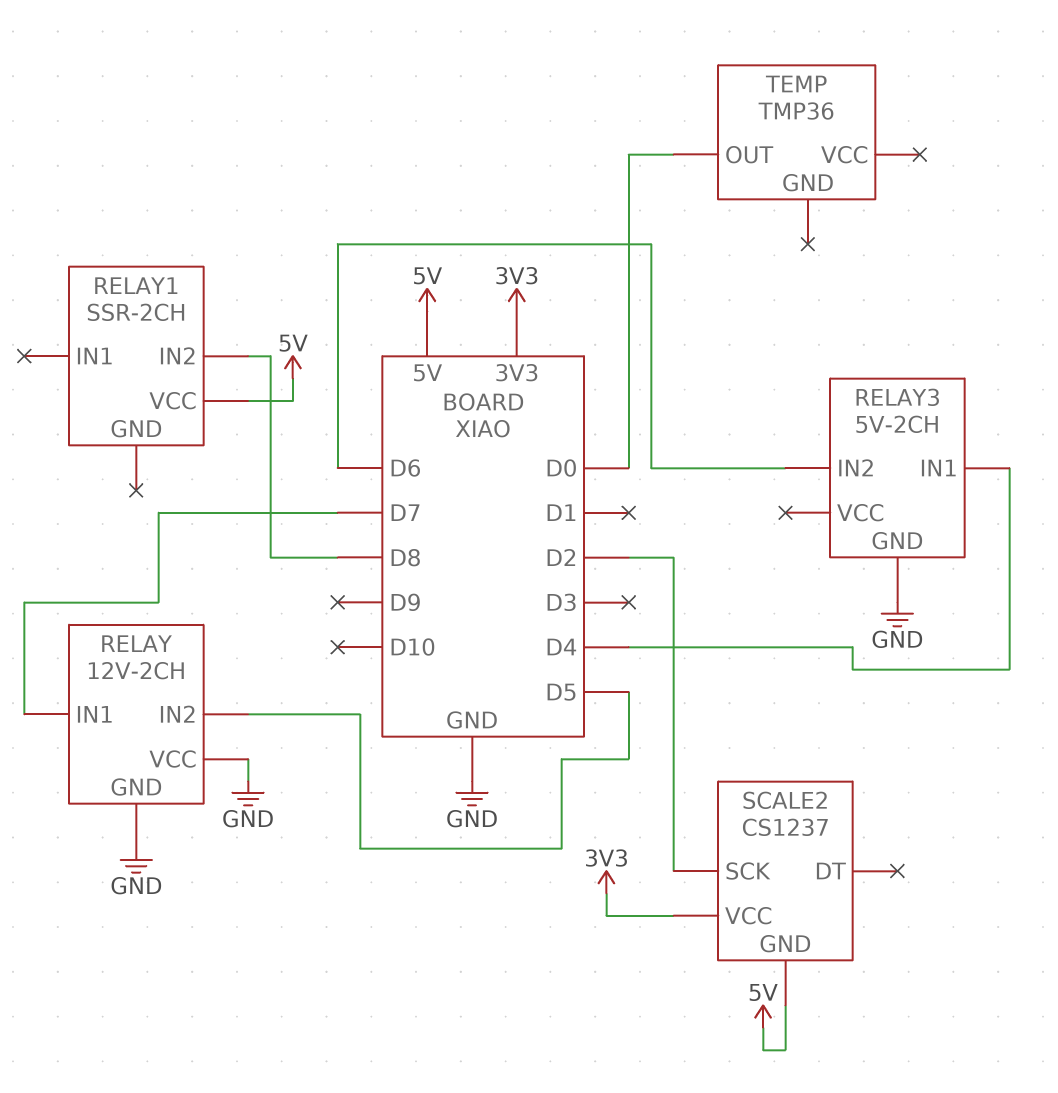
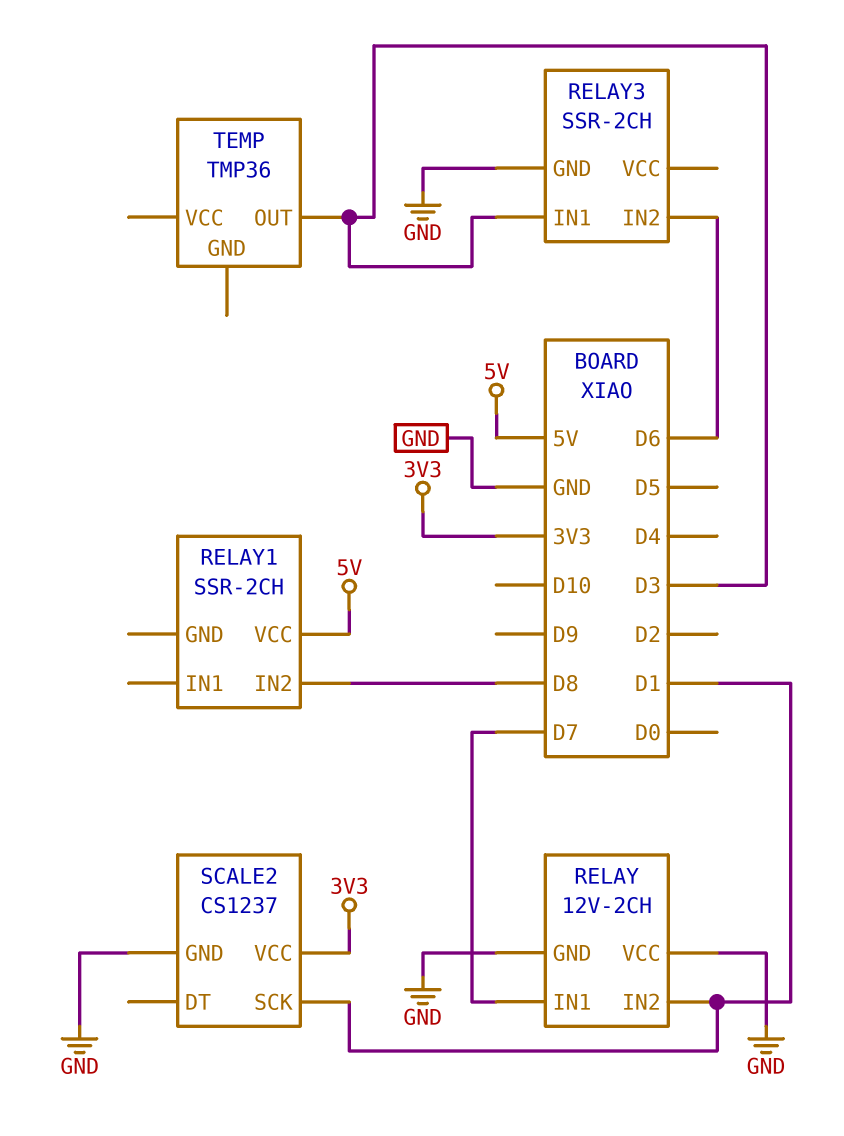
RELAY pin IN2: D5 -> D1
RELAY3: 5V-2CH -> SSR-2CH
RELAY3 pin IN1: D4 -> D3
SCALE2 pin GND: 5V -> GND
SCALE2 pin SCK: D2 -> D1
TEMP pin OUT: D0 -> D3

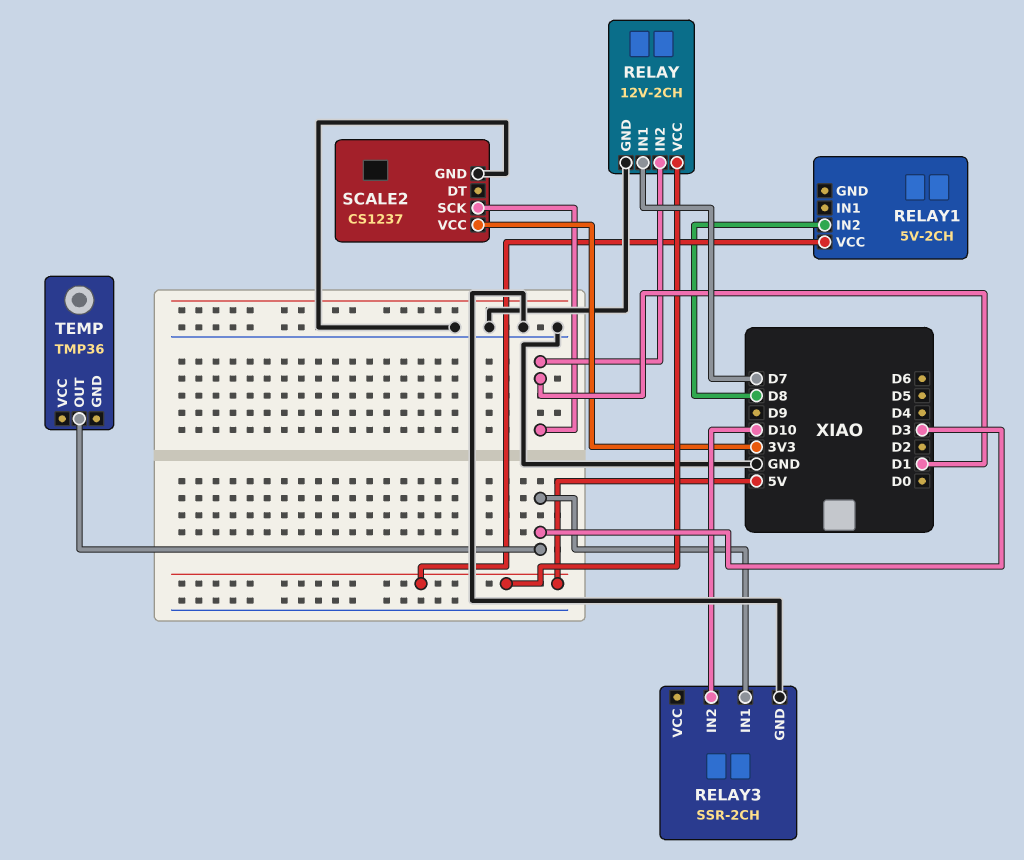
RELAY pin VCC: GND -> 5V
RELAY1: SSR-2CH -> 5V-2CH
RELAY3 pin IN2: D6 -> D10

